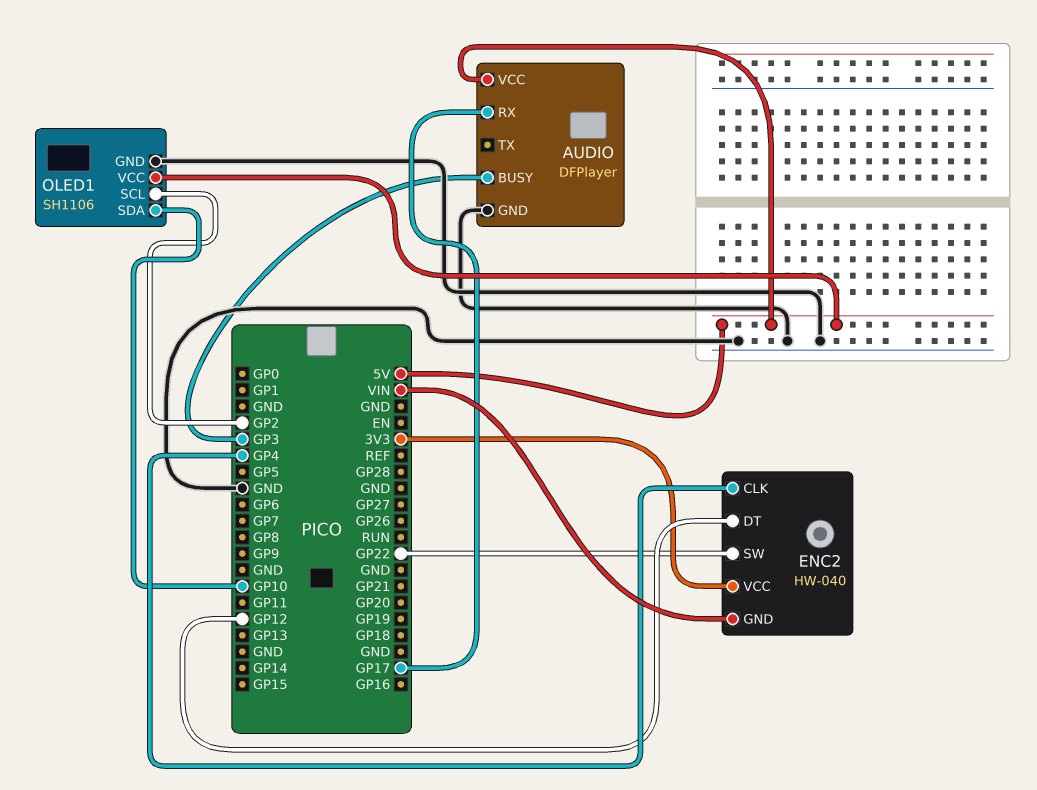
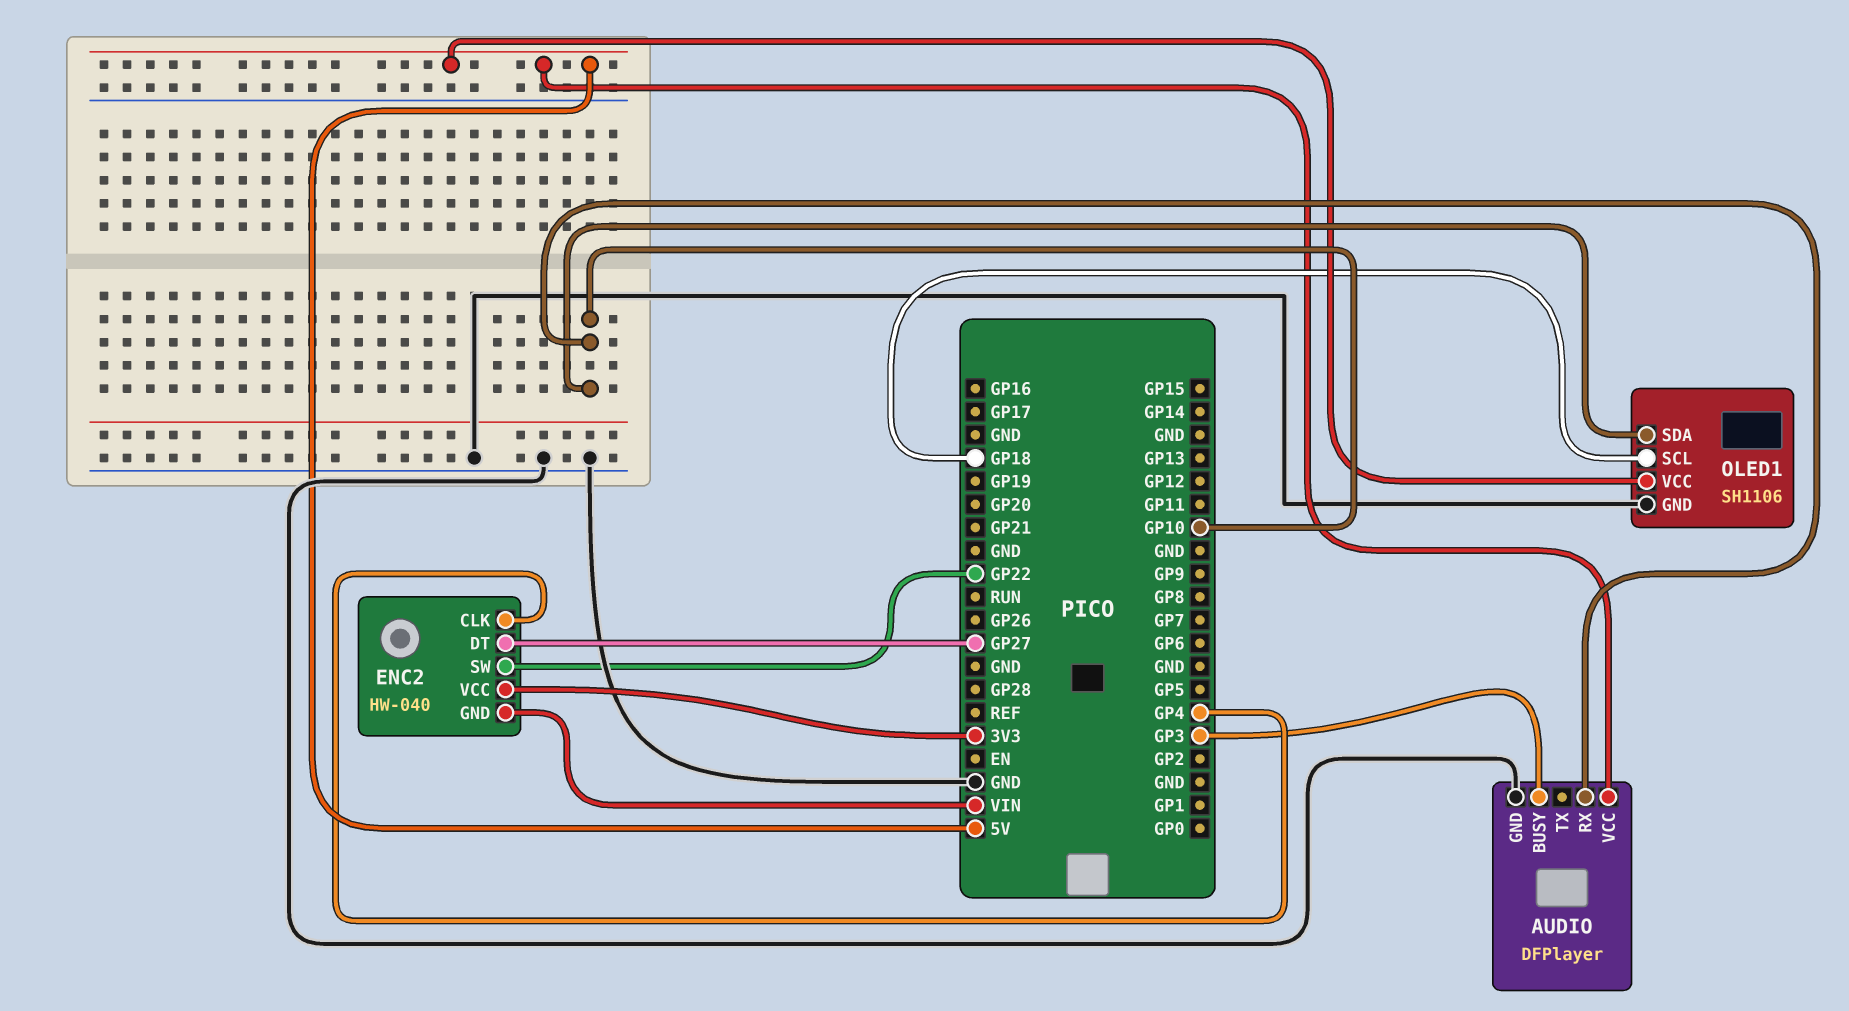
AUDIO pin RX: GP17 -> GP10
ENC2 pin DT: GP12 -> GP27
OLED1 pin SCL: GP2 -> GP18

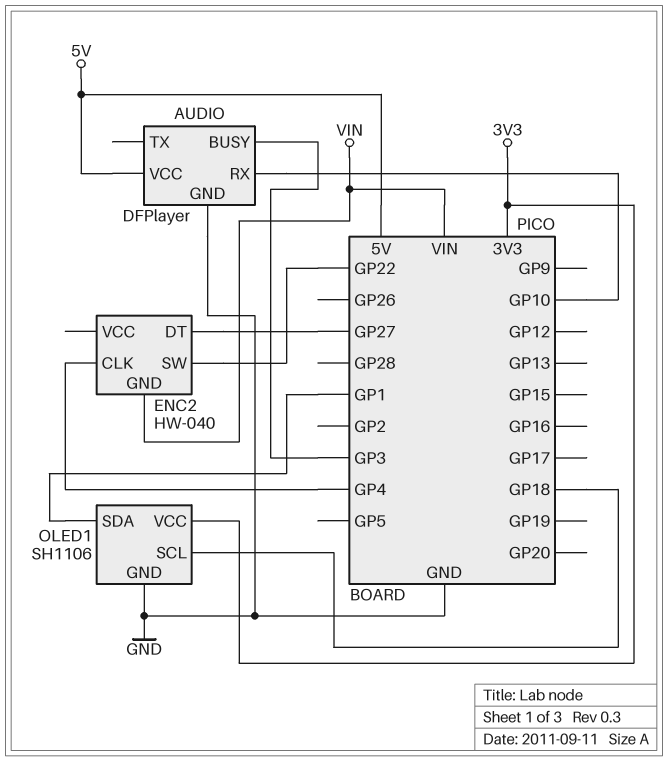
ENC2 pin VCC: 3V3 -> none
OLED1 pin SDA: GP10 -> GP1
OLED1 pin VCC: 5V -> 3V3

